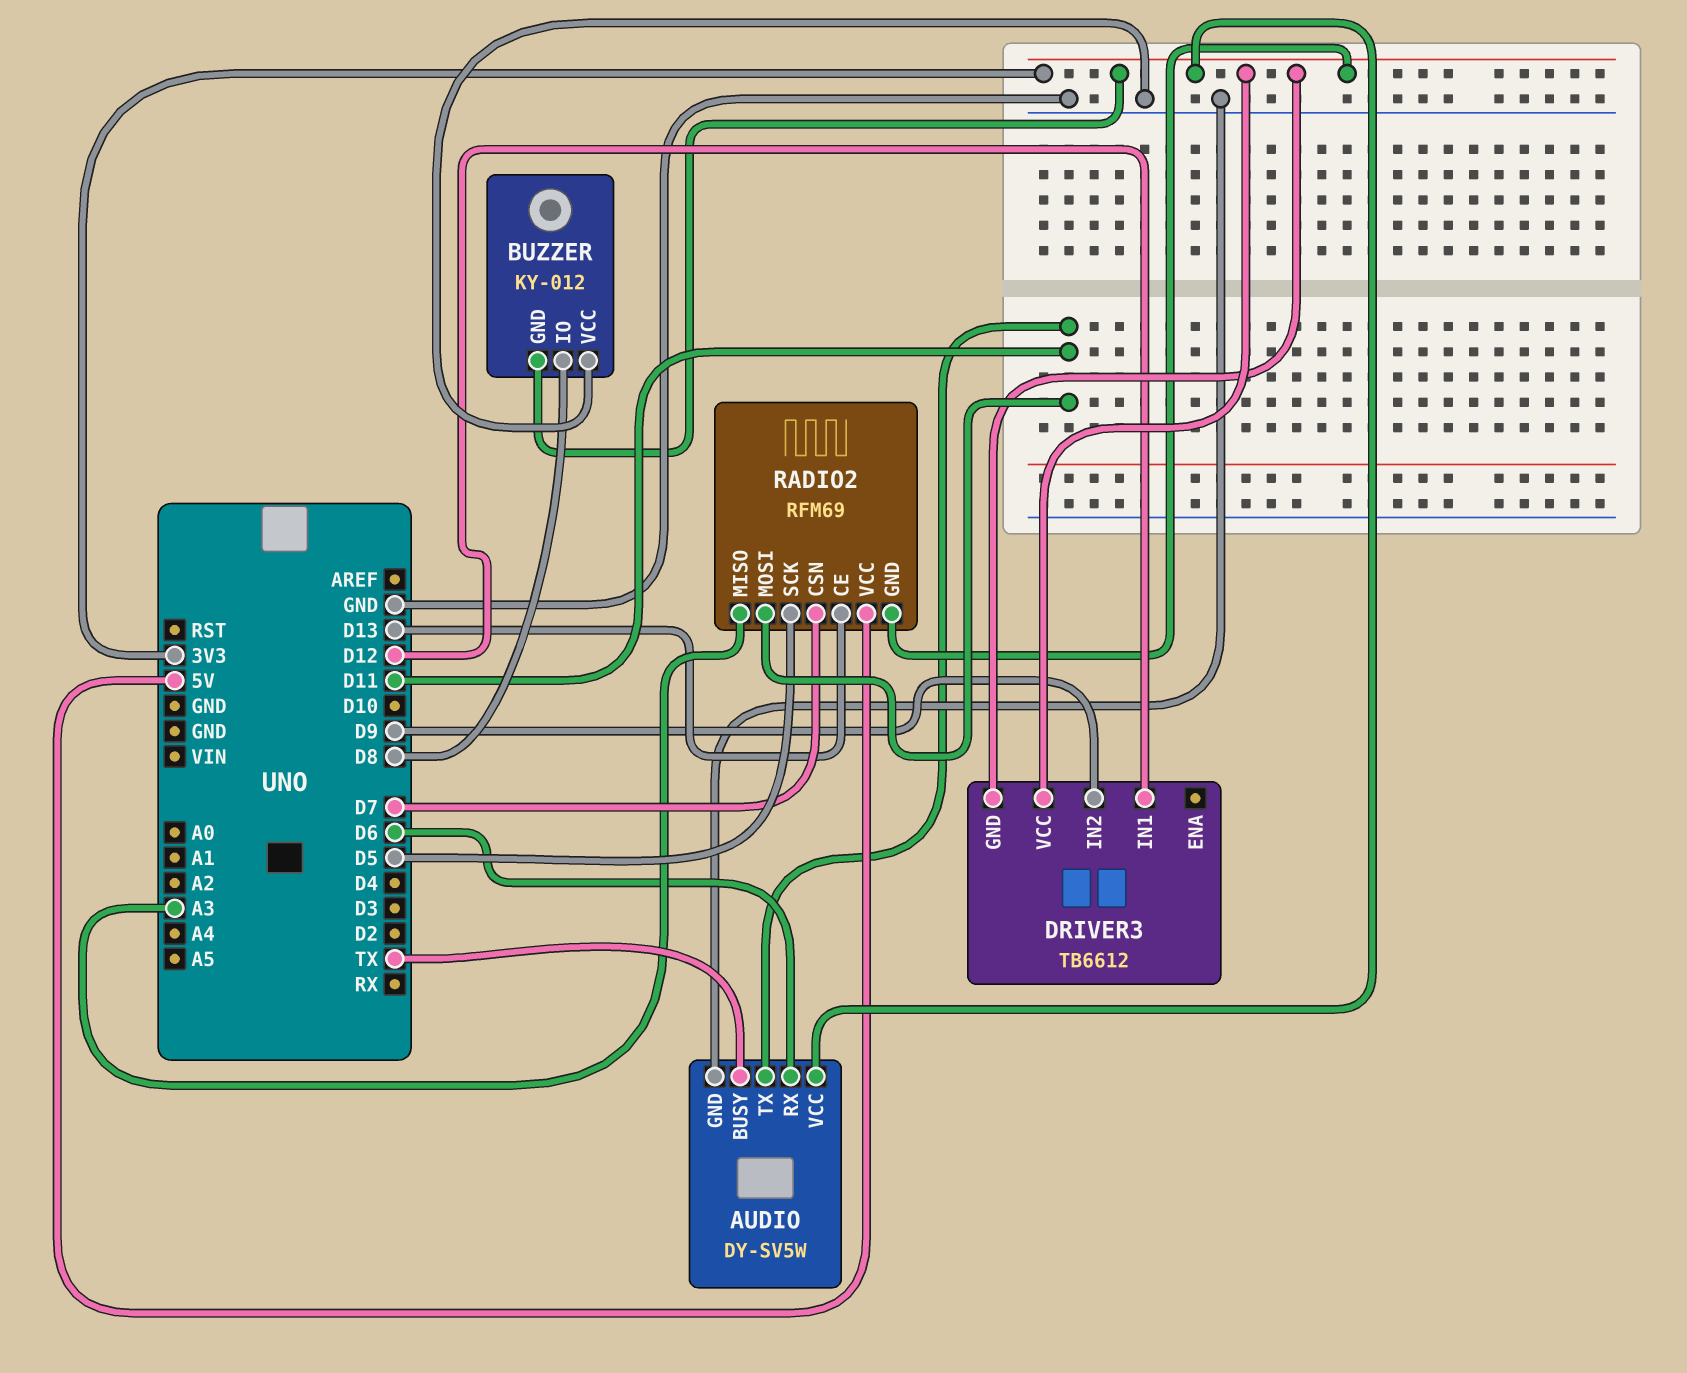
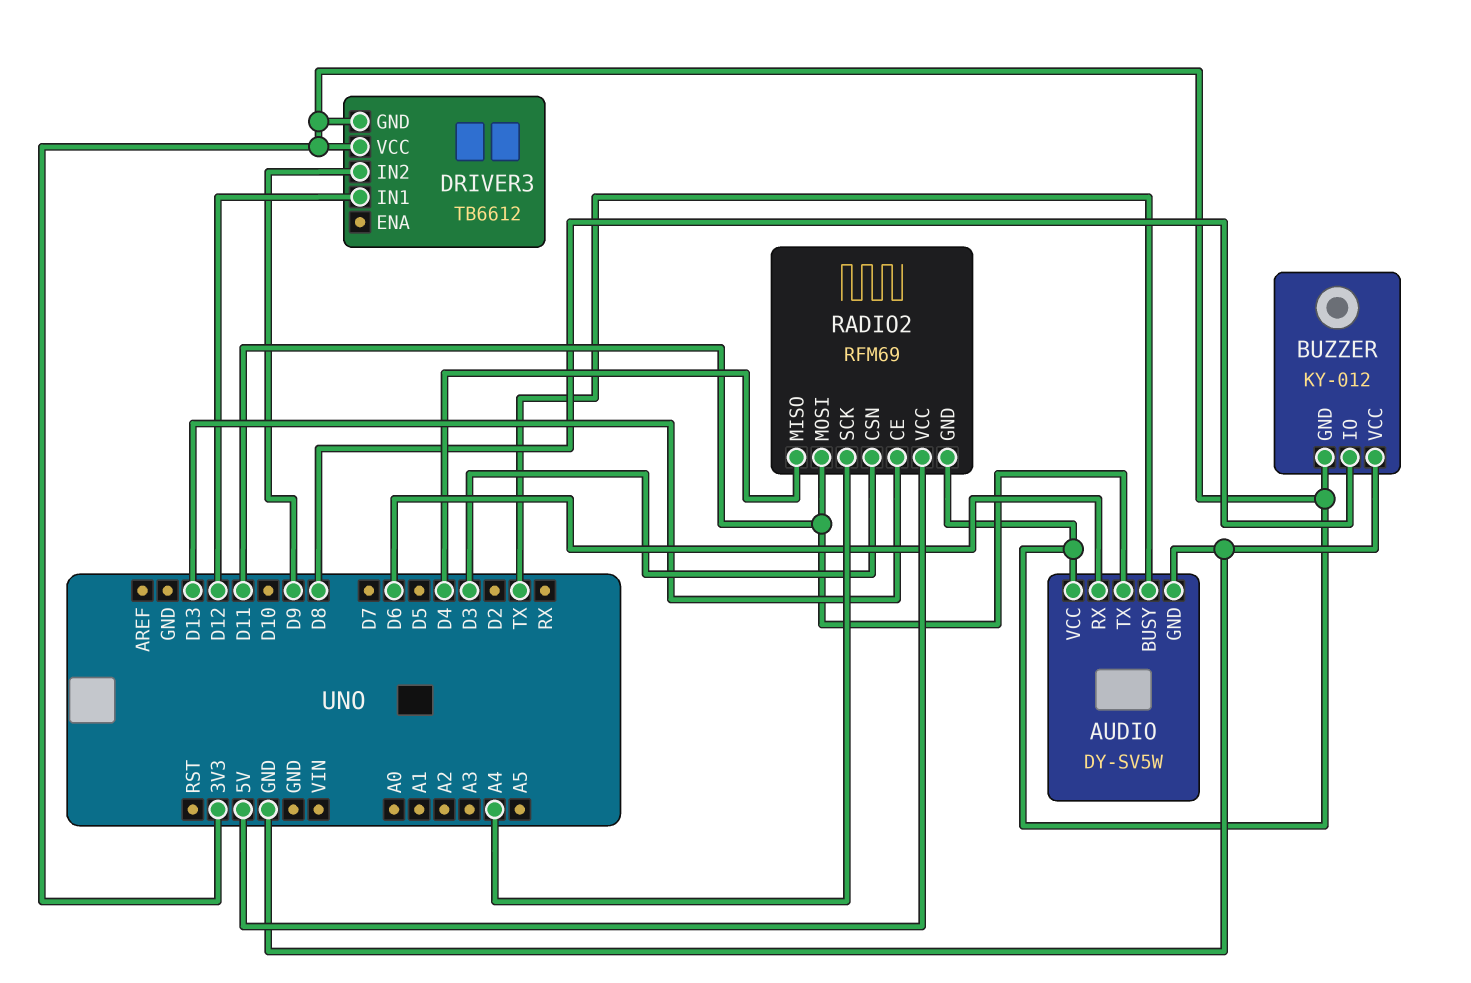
RADIO2 pin CSN: D7 -> D3
RADIO2 pin MISO: A3 -> D4
RADIO2 pin SCK: D5 -> A4

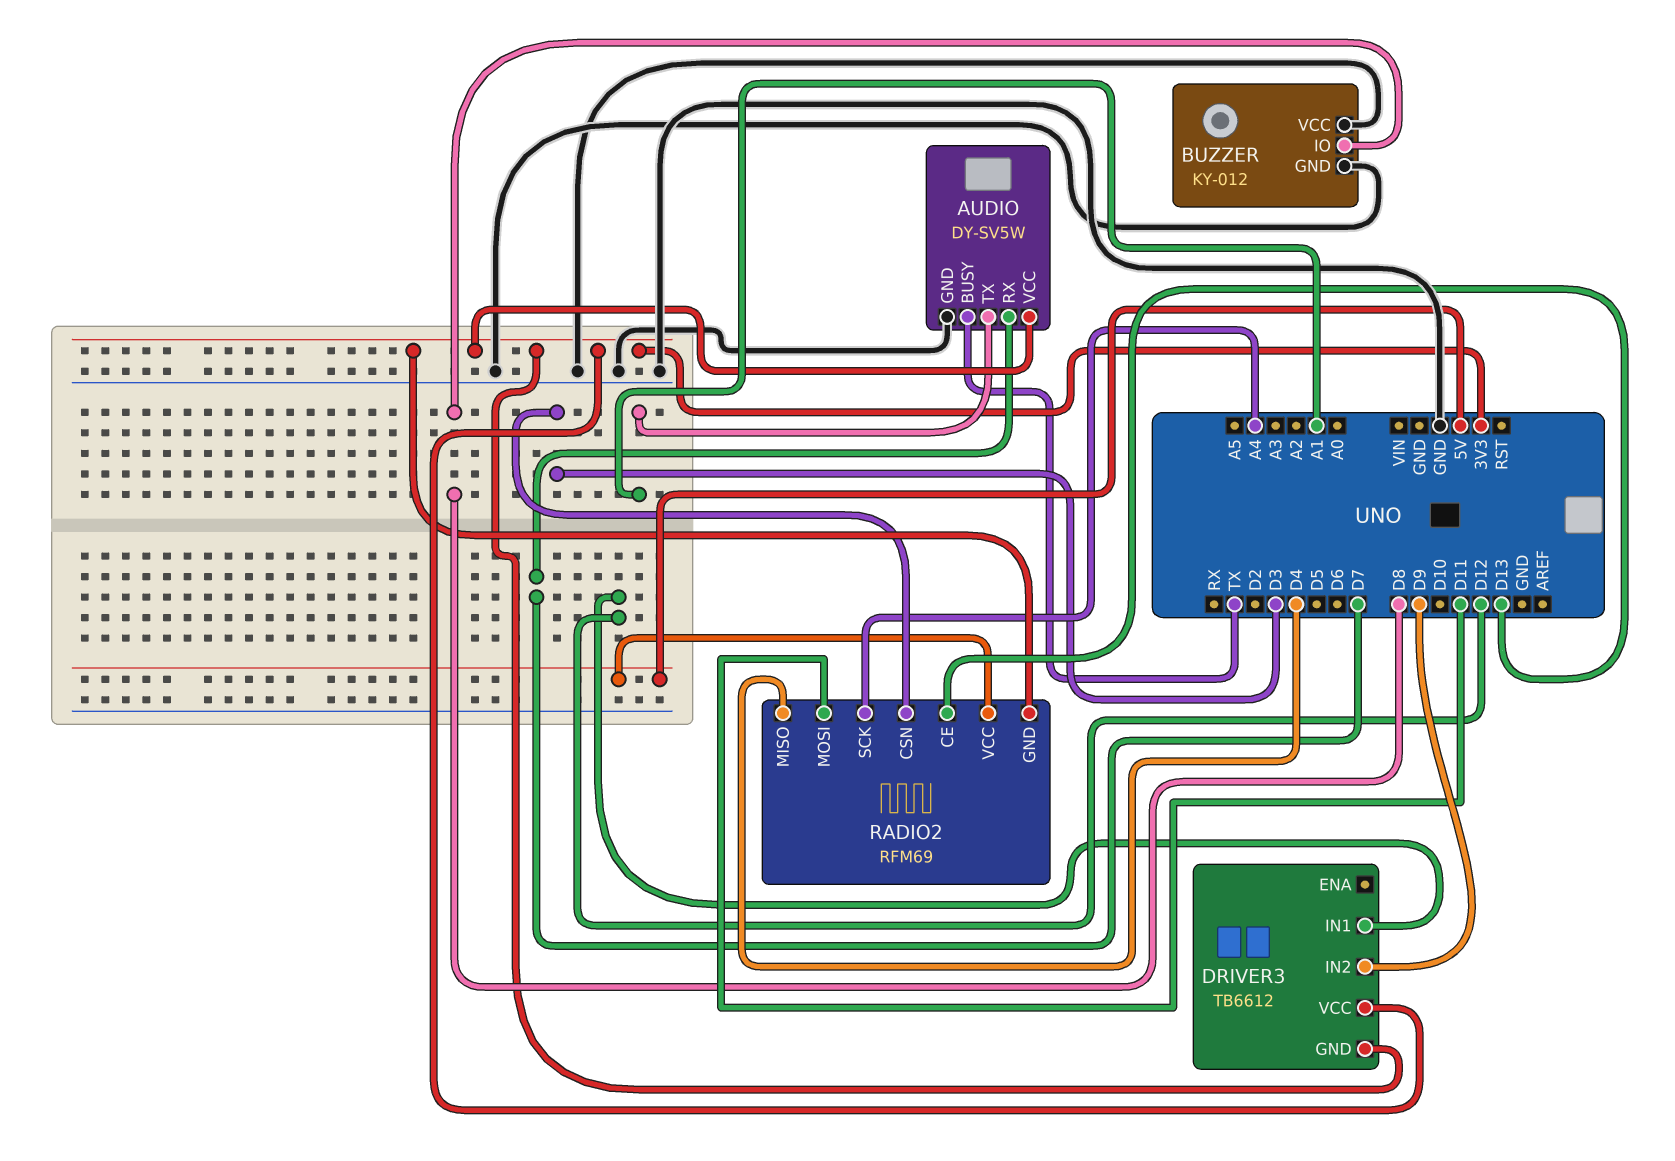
AUDIO pin RX: D6 -> D7
AUDIO pin TX: D11 -> A1
BUZZER pin GND: 3V3 -> GND

